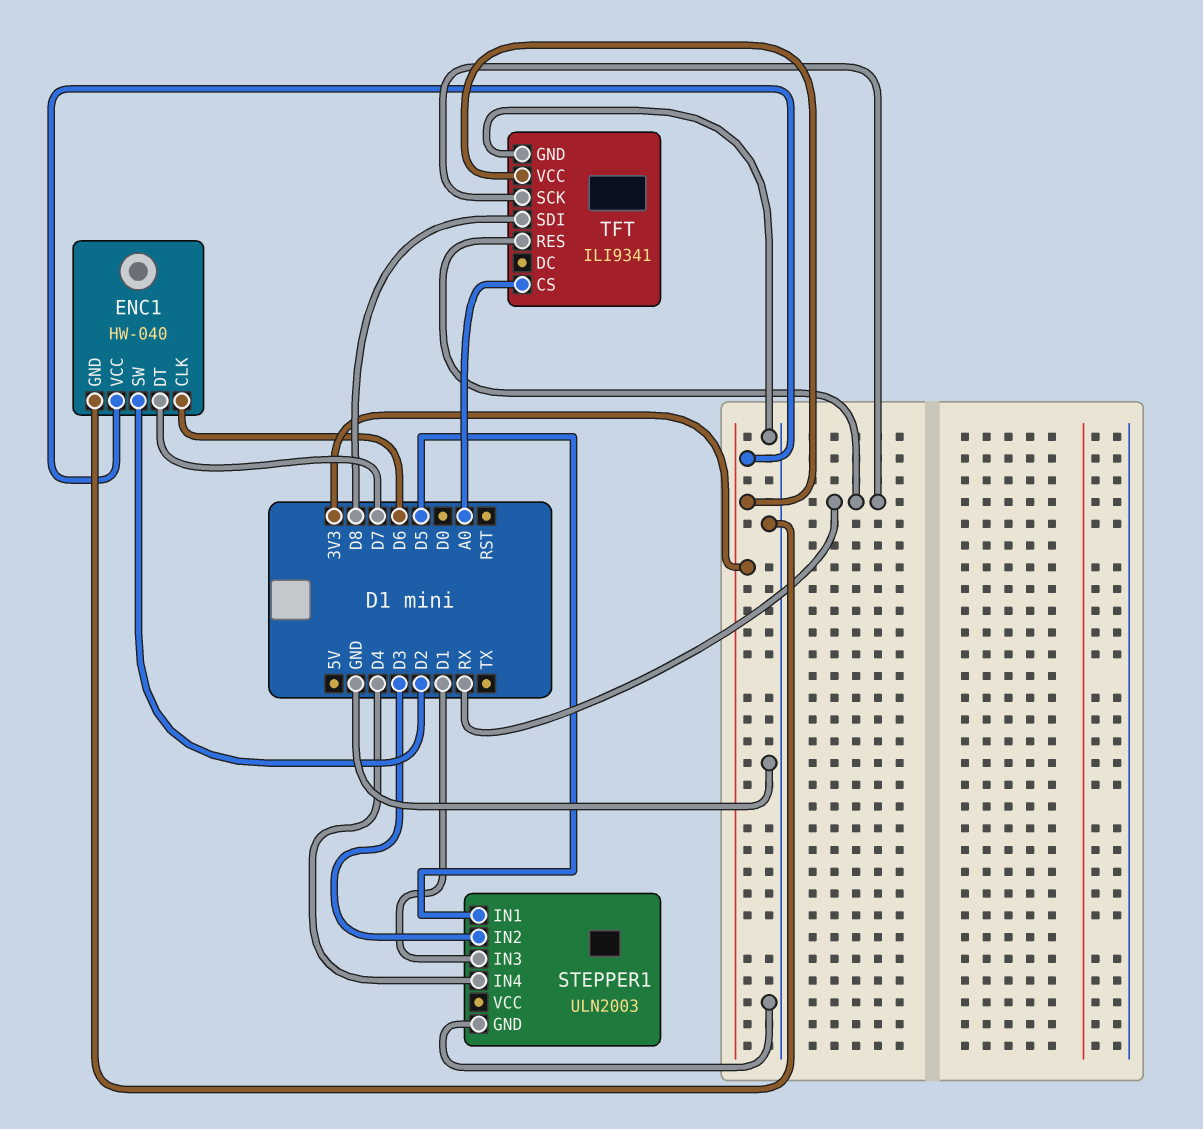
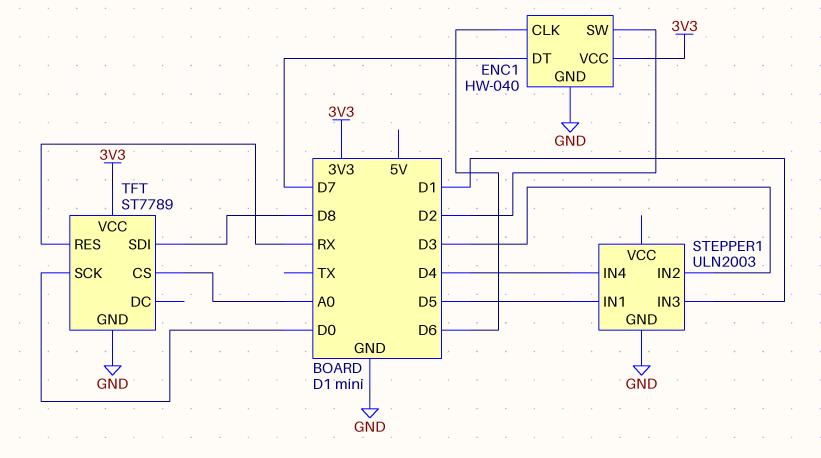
TFT: ILI9341 -> ST7789
TFT pin SCK: RX -> D0

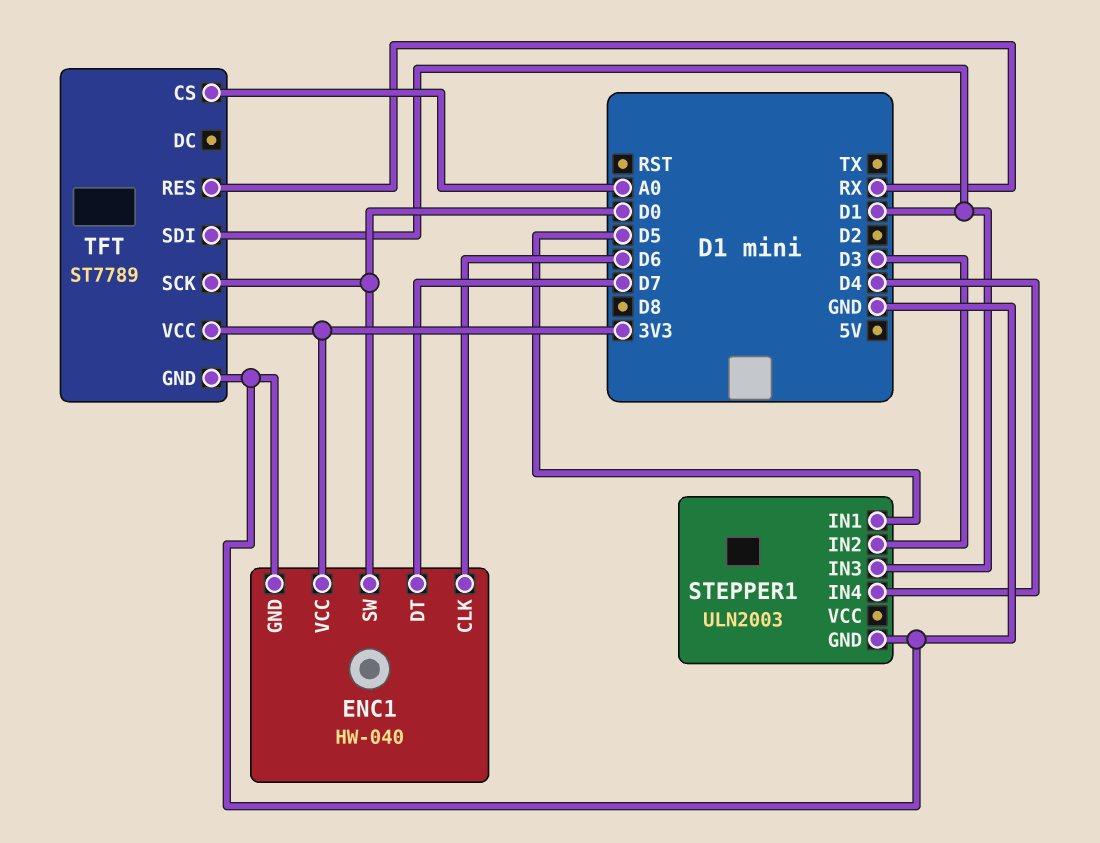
ENC1 pin SW: D2 -> D0
TFT pin SDI: D8 -> D1

